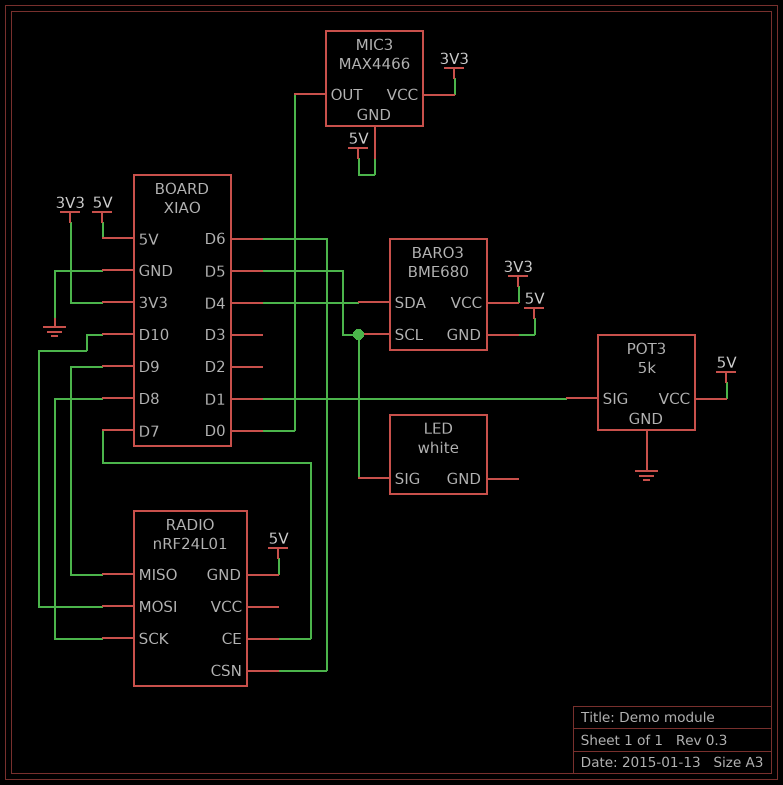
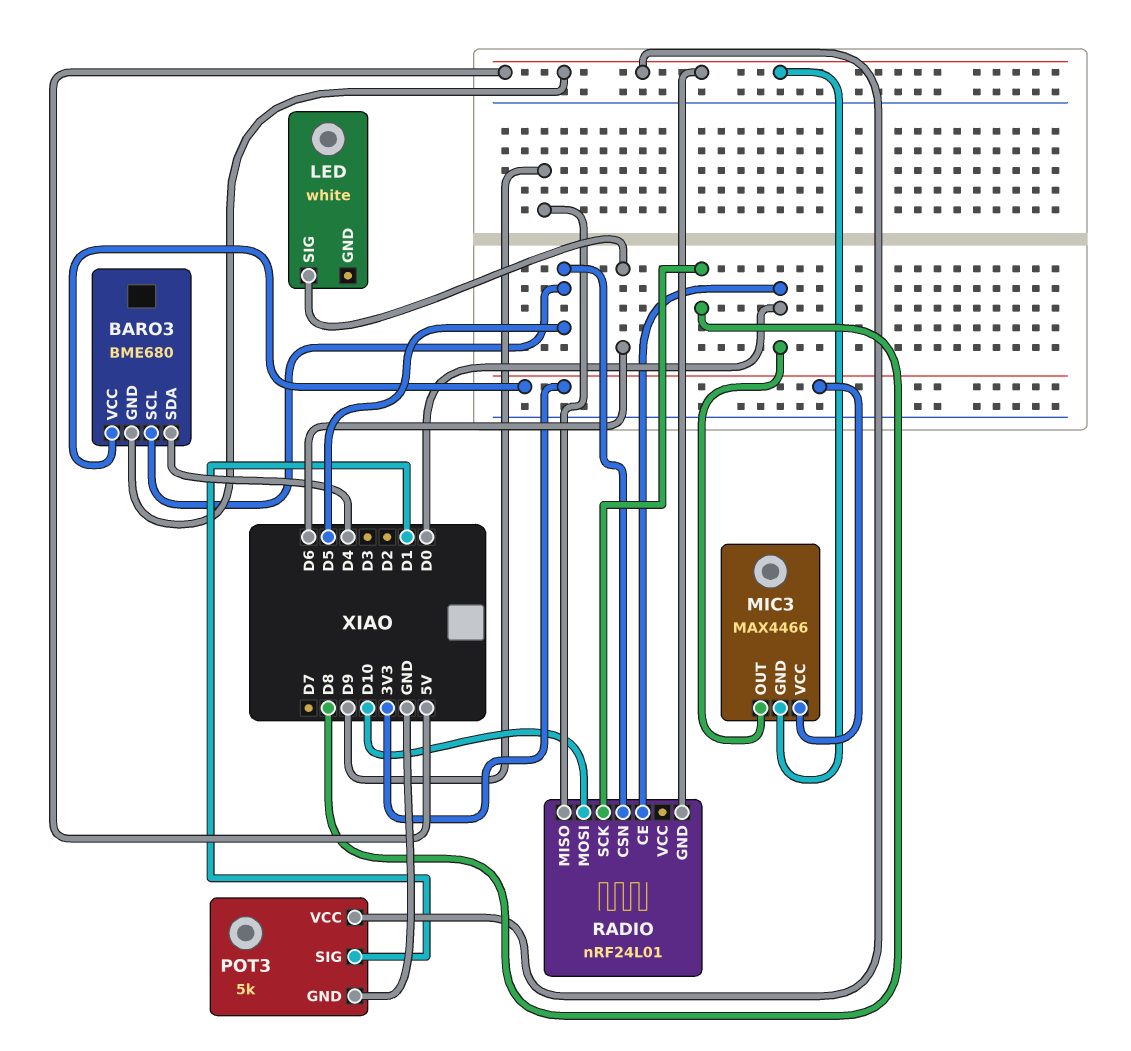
LED pin SIG: D5 -> D6
RADIO pin CE: D7 -> D0
RADIO pin CSN: D6 -> D5

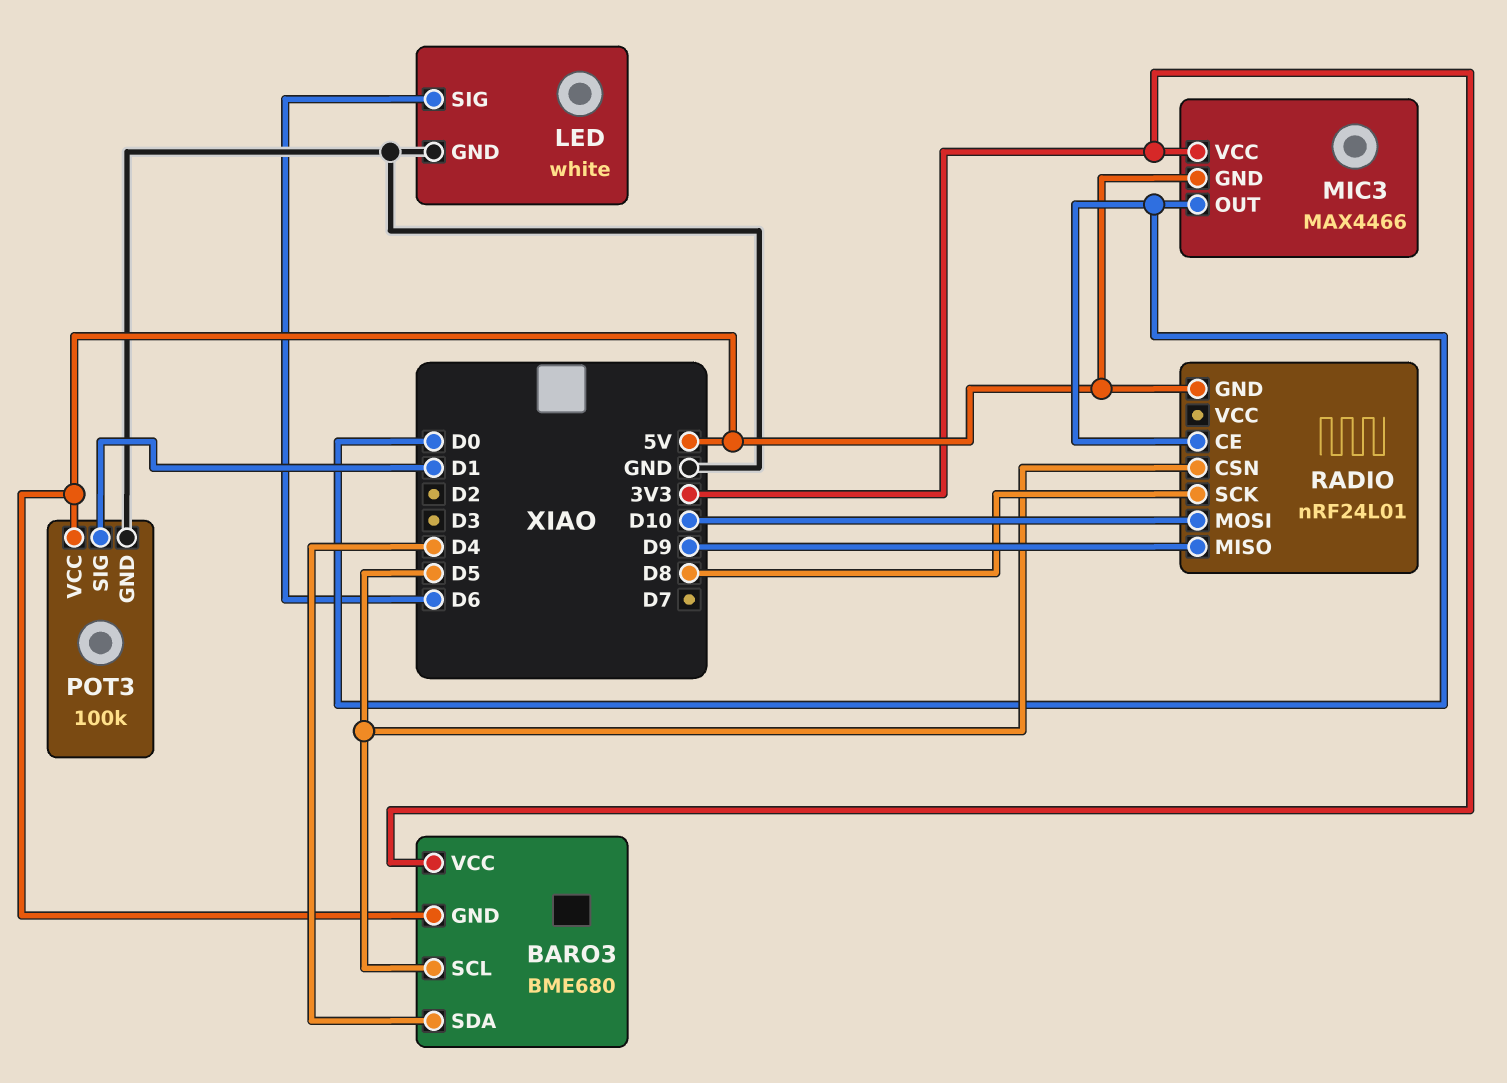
LED pin GND: none -> GND
POT3: 5k -> 100k

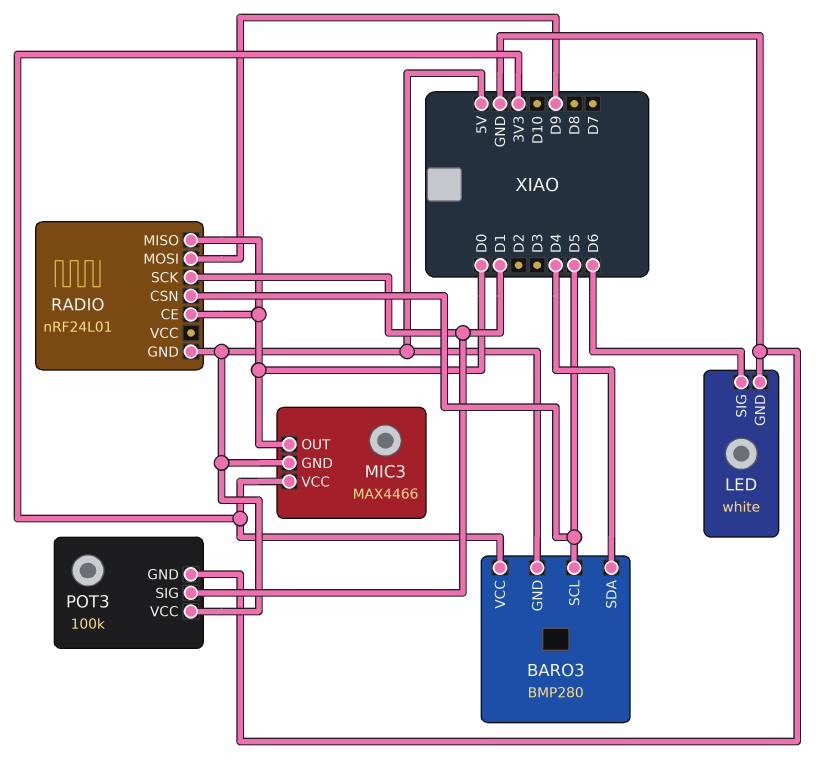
BARO3: BME680 -> BMP280
RADIO pin MISO: D9 -> D0
RADIO pin MOSI: D10 -> D9
RADIO pin SCK: D8 -> D1

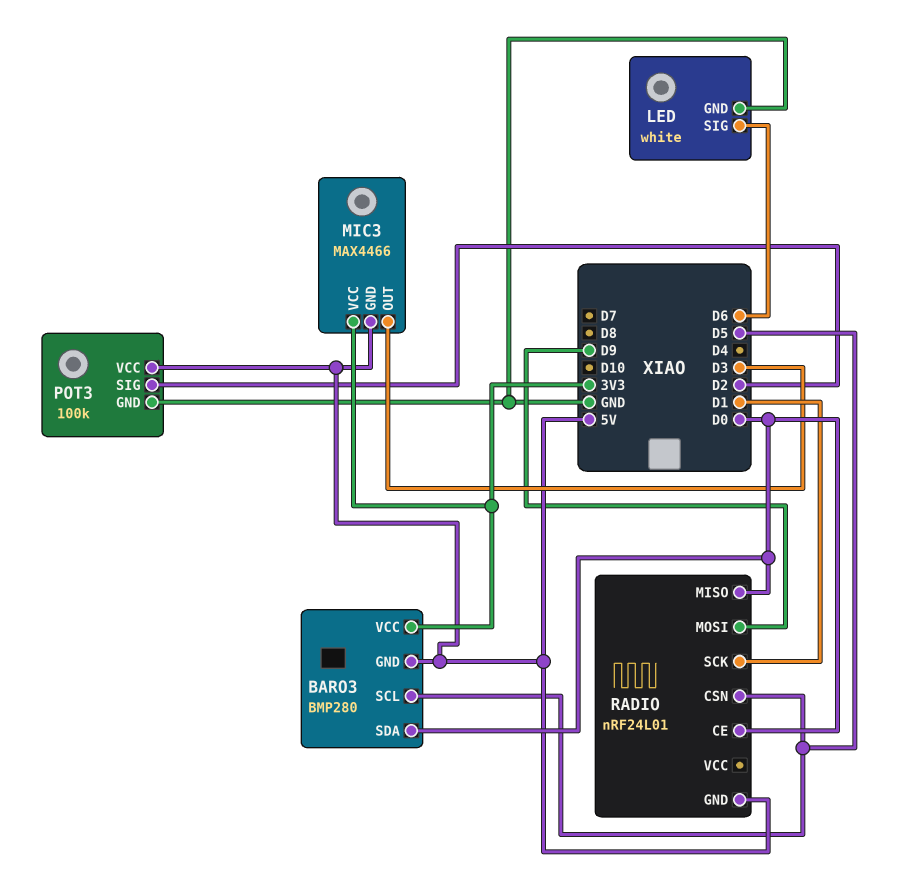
BARO3 pin SDA: D4 -> D0
MIC3 pin OUT: D0 -> D3
POT3 pin SIG: D1 -> D2

